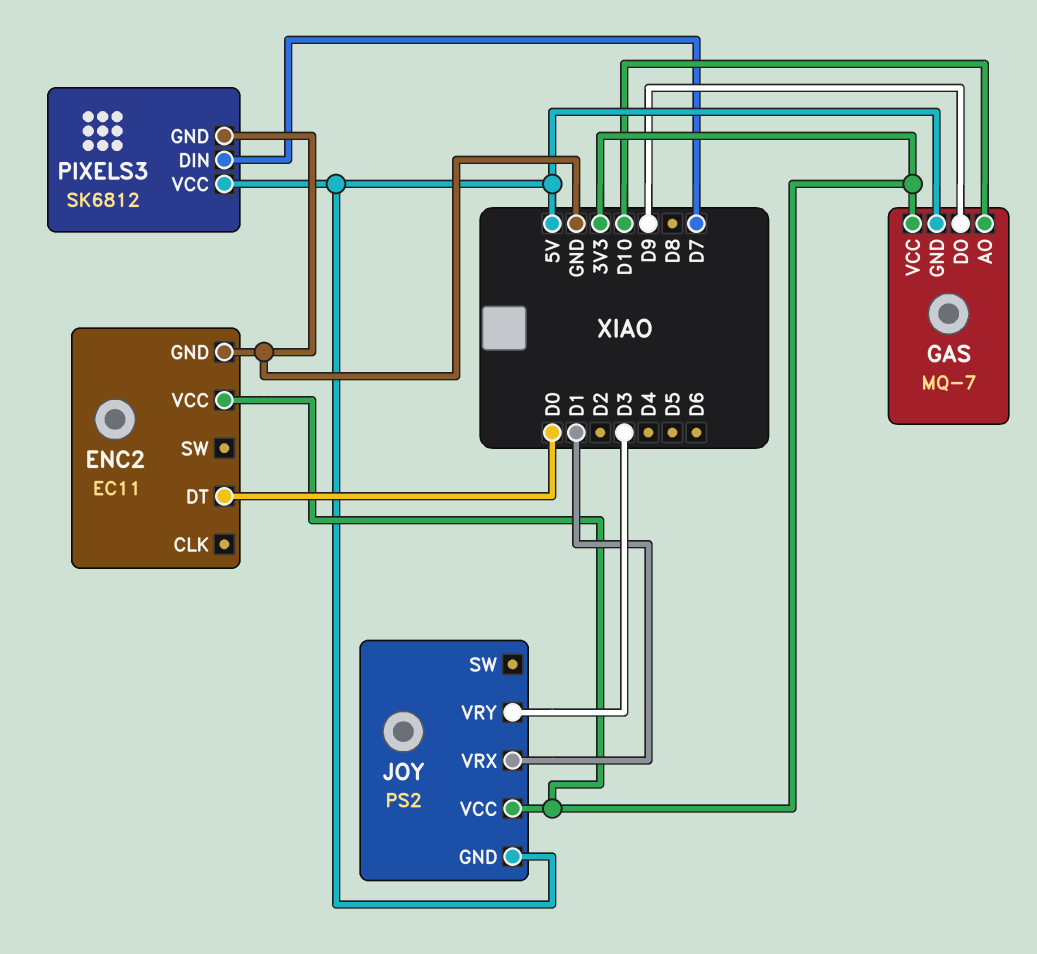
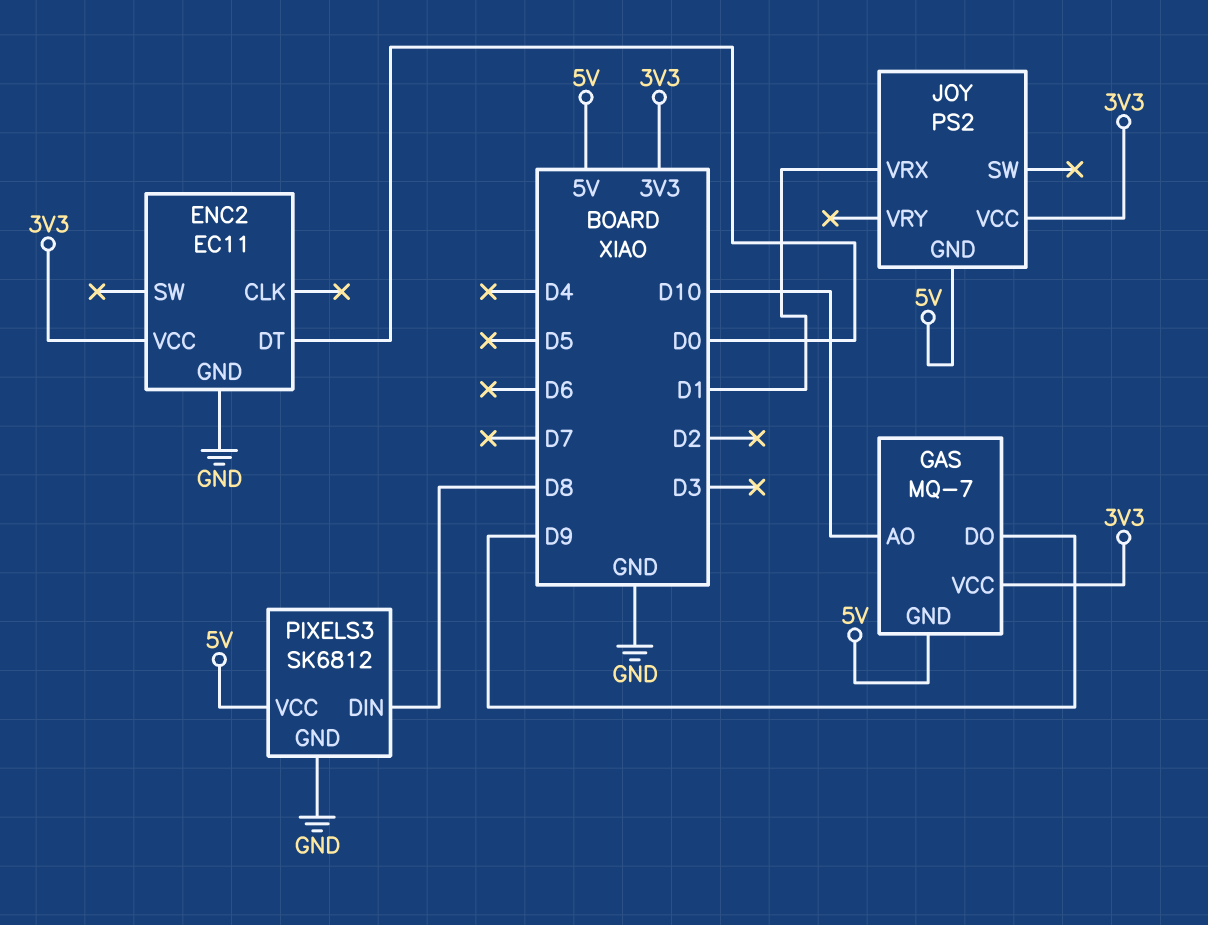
JOY pin VRY: D3 -> none
PIXELS3 pin DIN: D7 -> D8

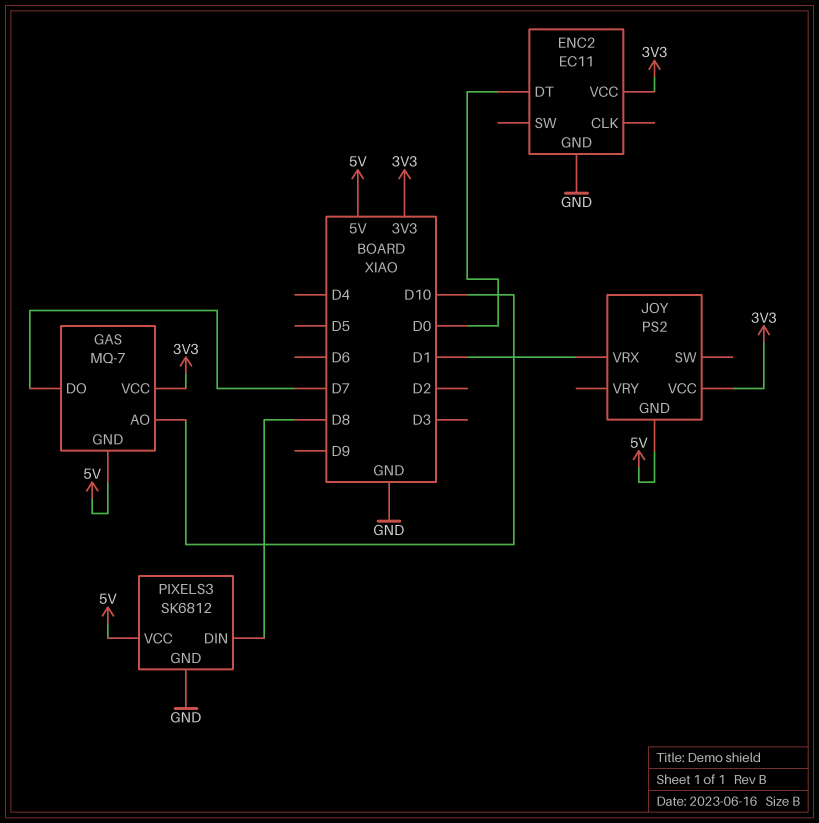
GAS pin DO: D9 -> D7

